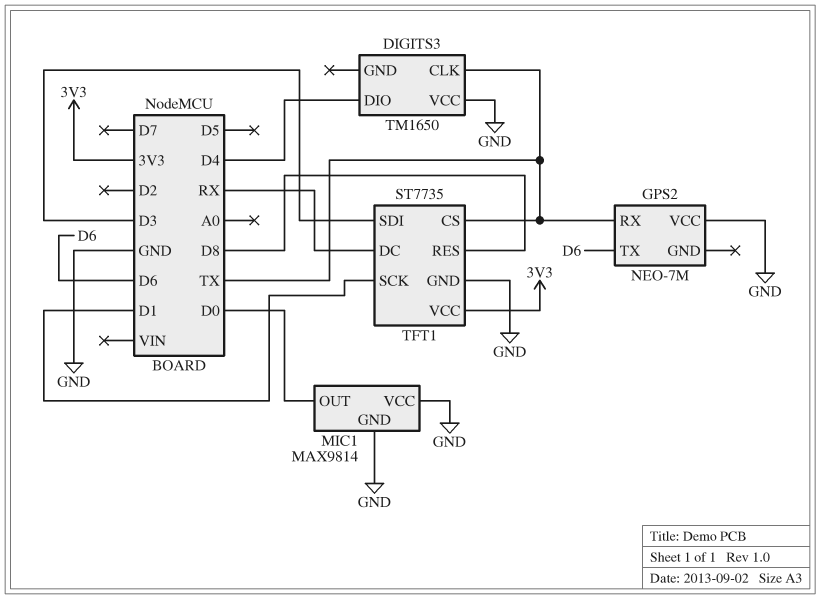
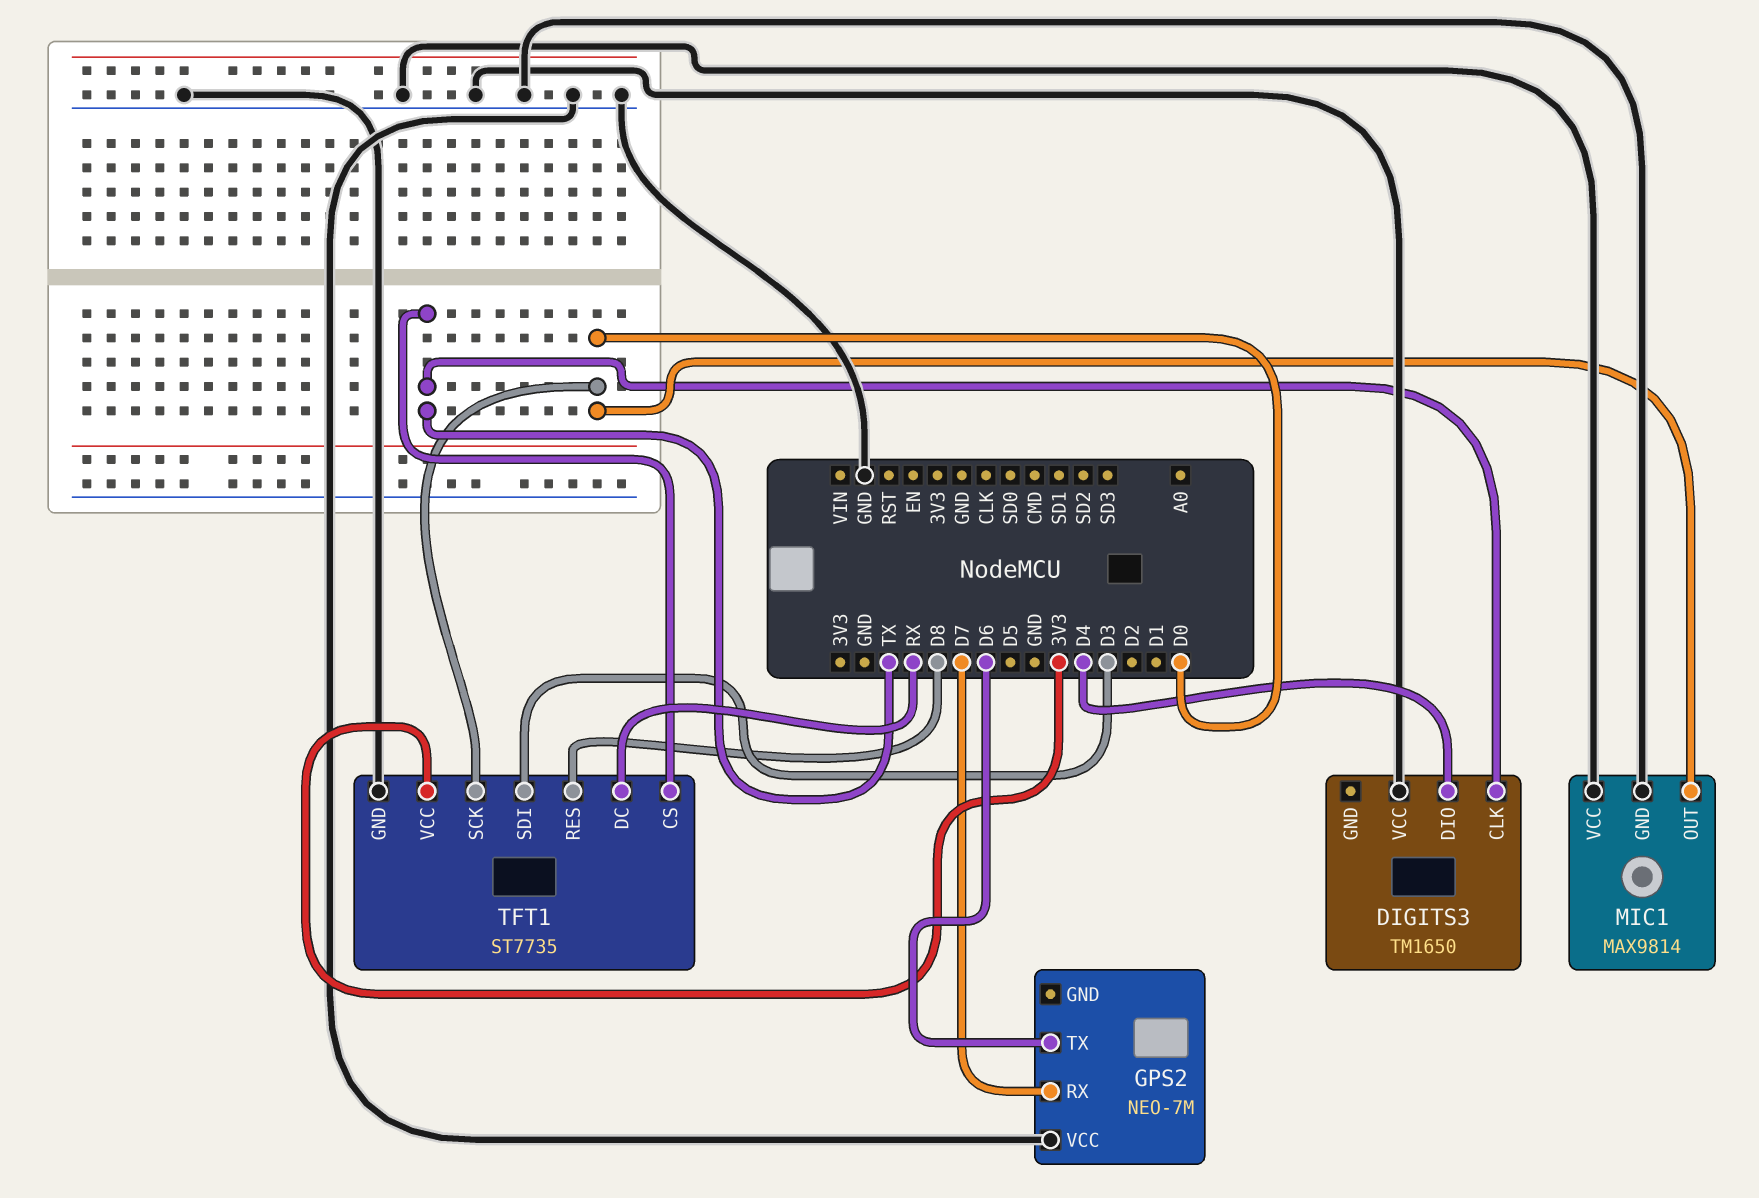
GPS2 pin RX: TX -> D7
TFT1 pin SCK: D1 -> D0

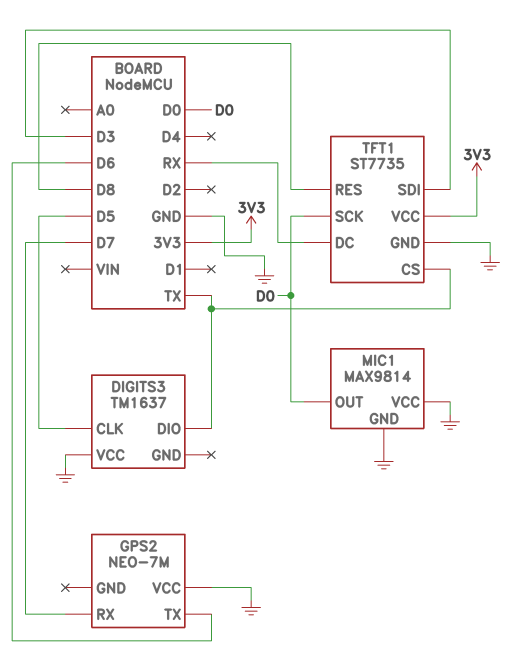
DIGITS3: TM1650 -> TM1637
DIGITS3 pin CLK: TX -> D5
DIGITS3 pin DIO: D4 -> TX

